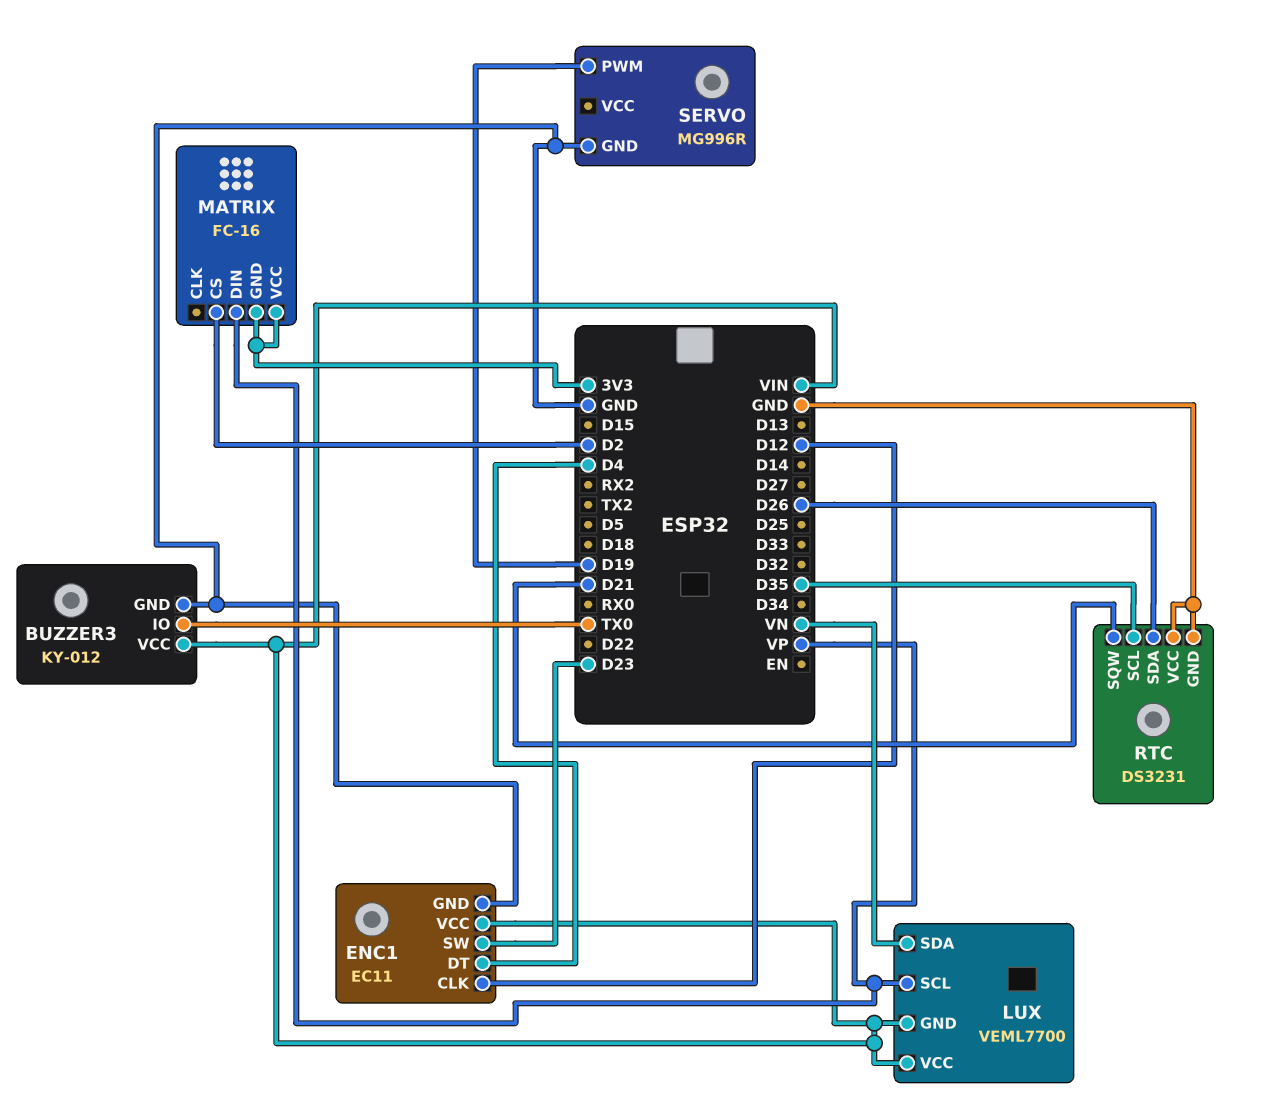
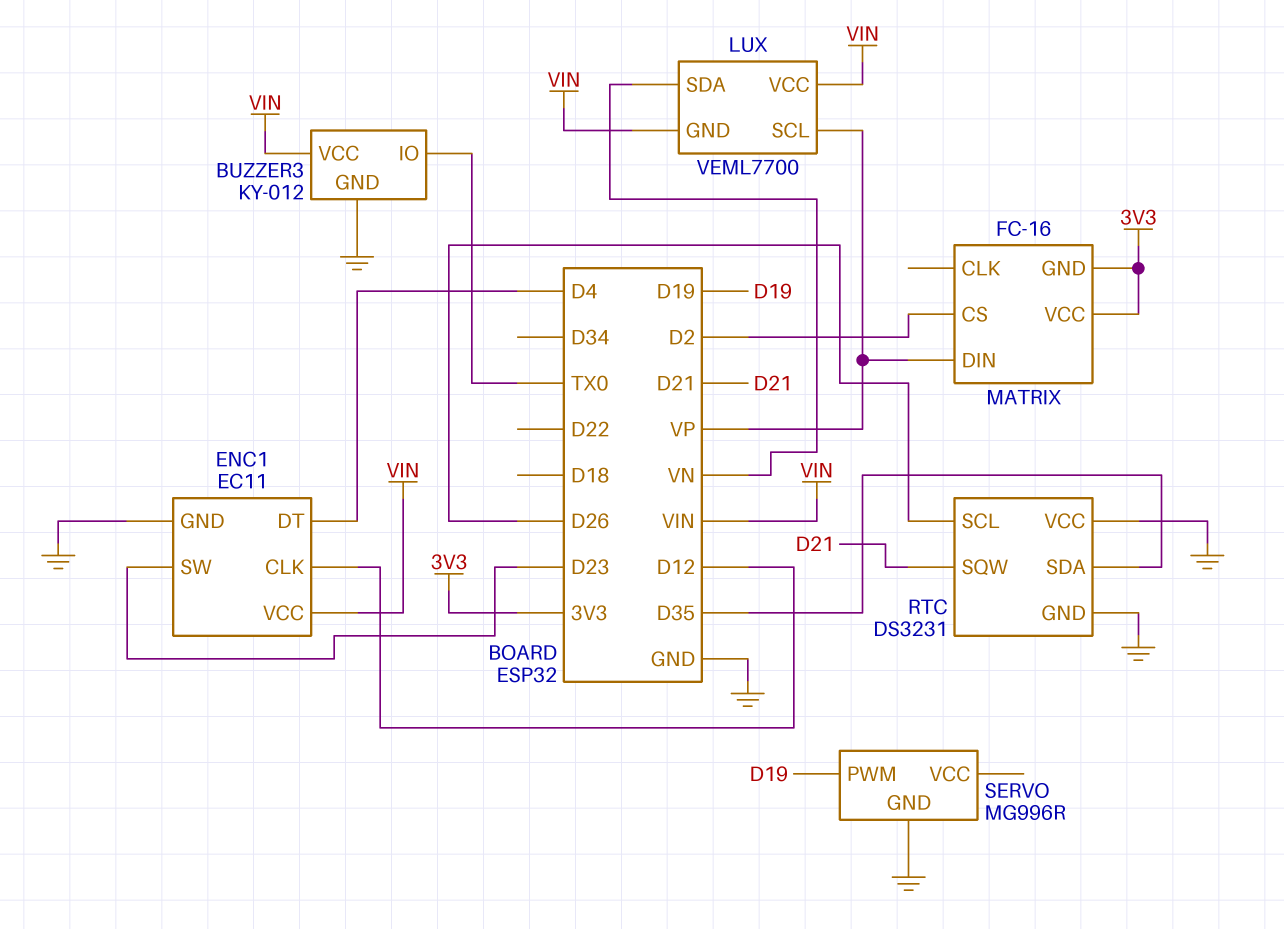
RTC pin SCL: D35 -> D26
RTC pin SDA: D26 -> D35

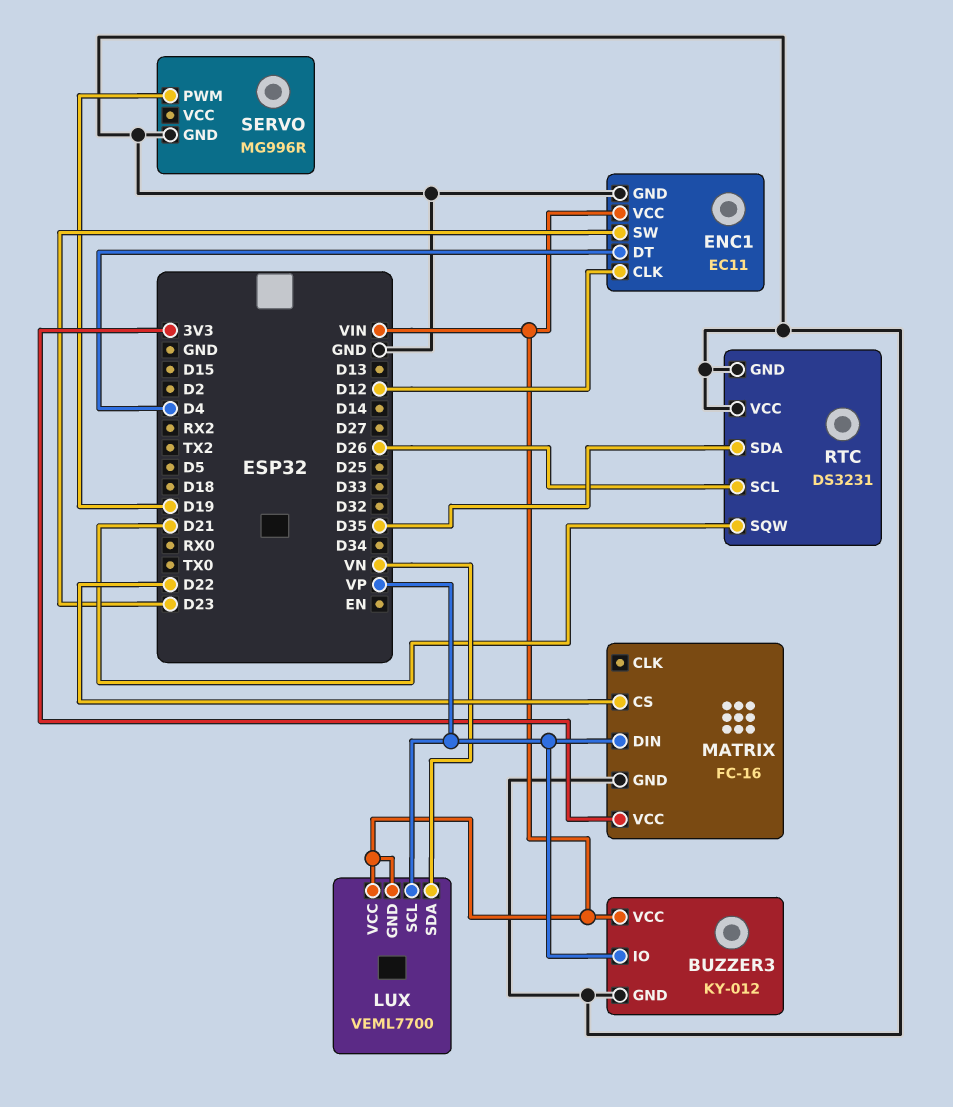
BUZZER3 pin IO: TX0 -> VP
MATRIX pin CS: D2 -> D22
MATRIX pin GND: 3V3 -> GND

